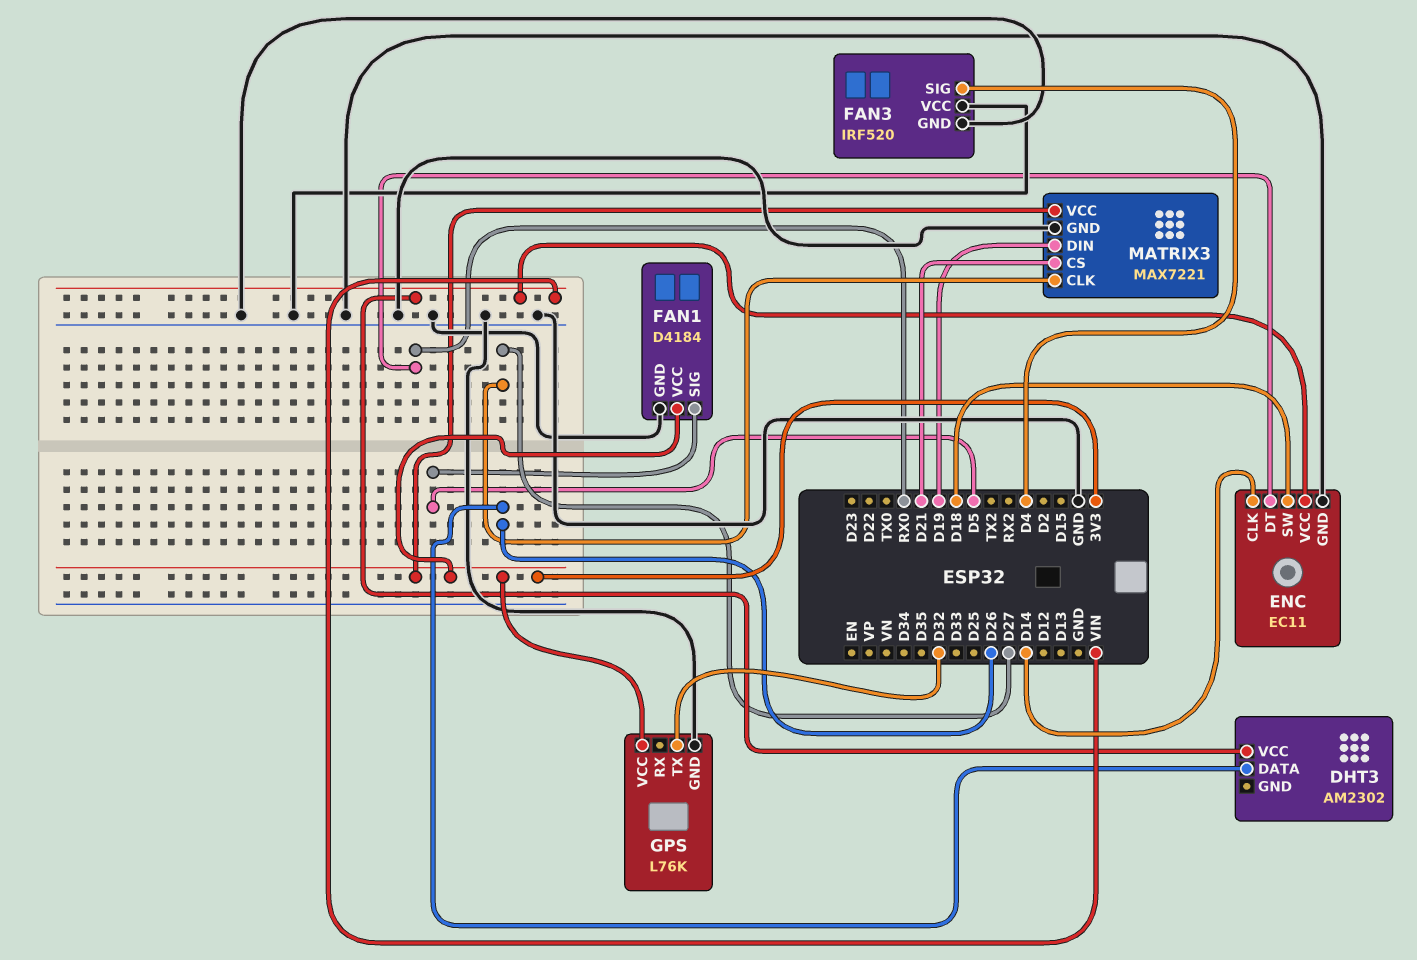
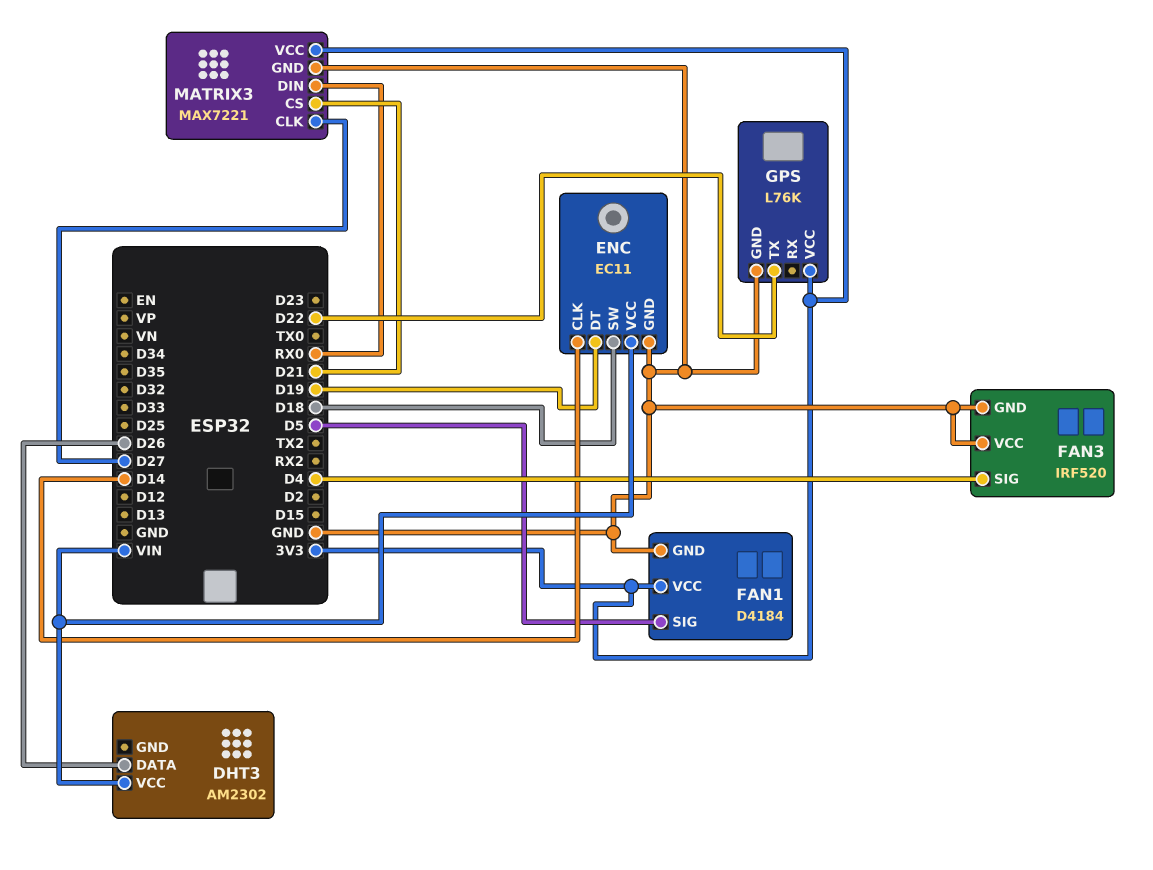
ENC pin DT: RX0 -> D19
GPS pin TX: D32 -> D22
MATRIX3 pin DIN: D19 -> RX0

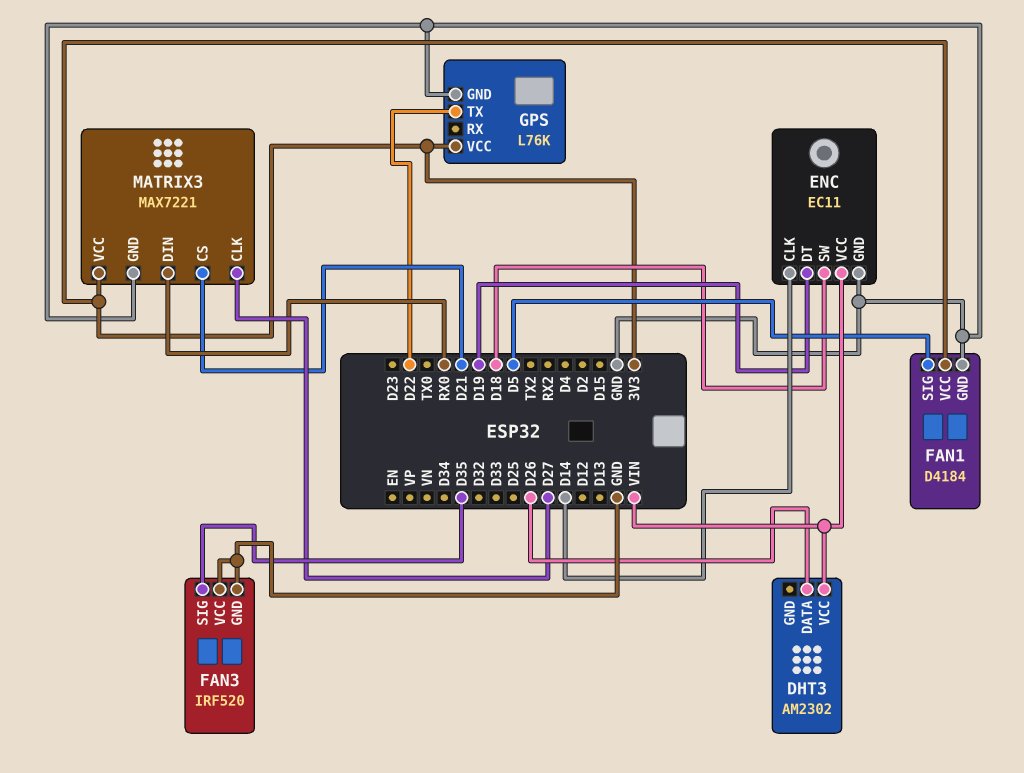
FAN3 pin SIG: D4 -> D35

